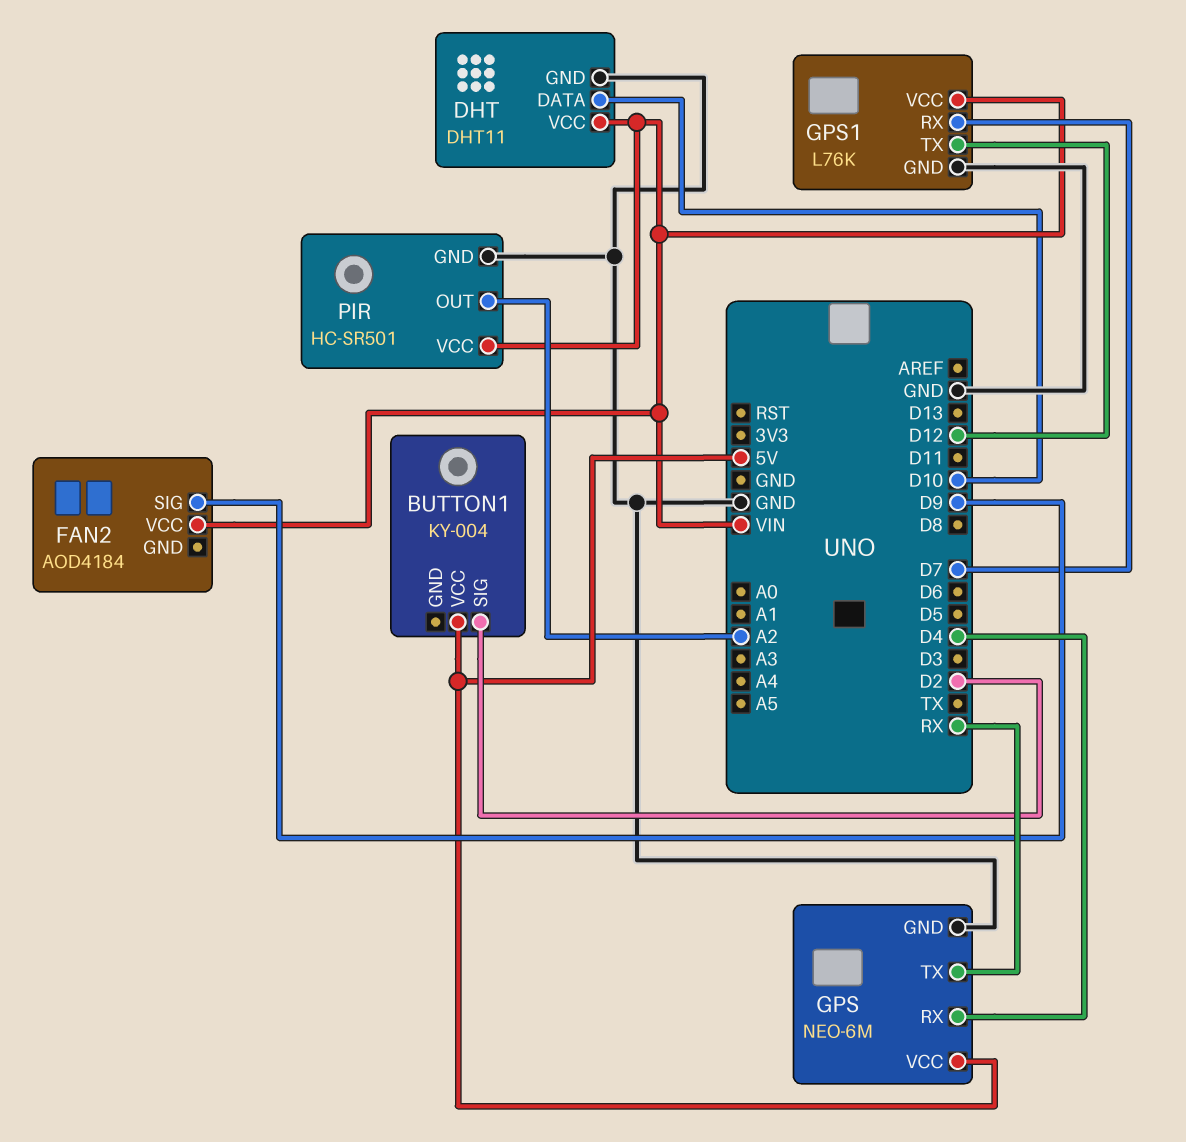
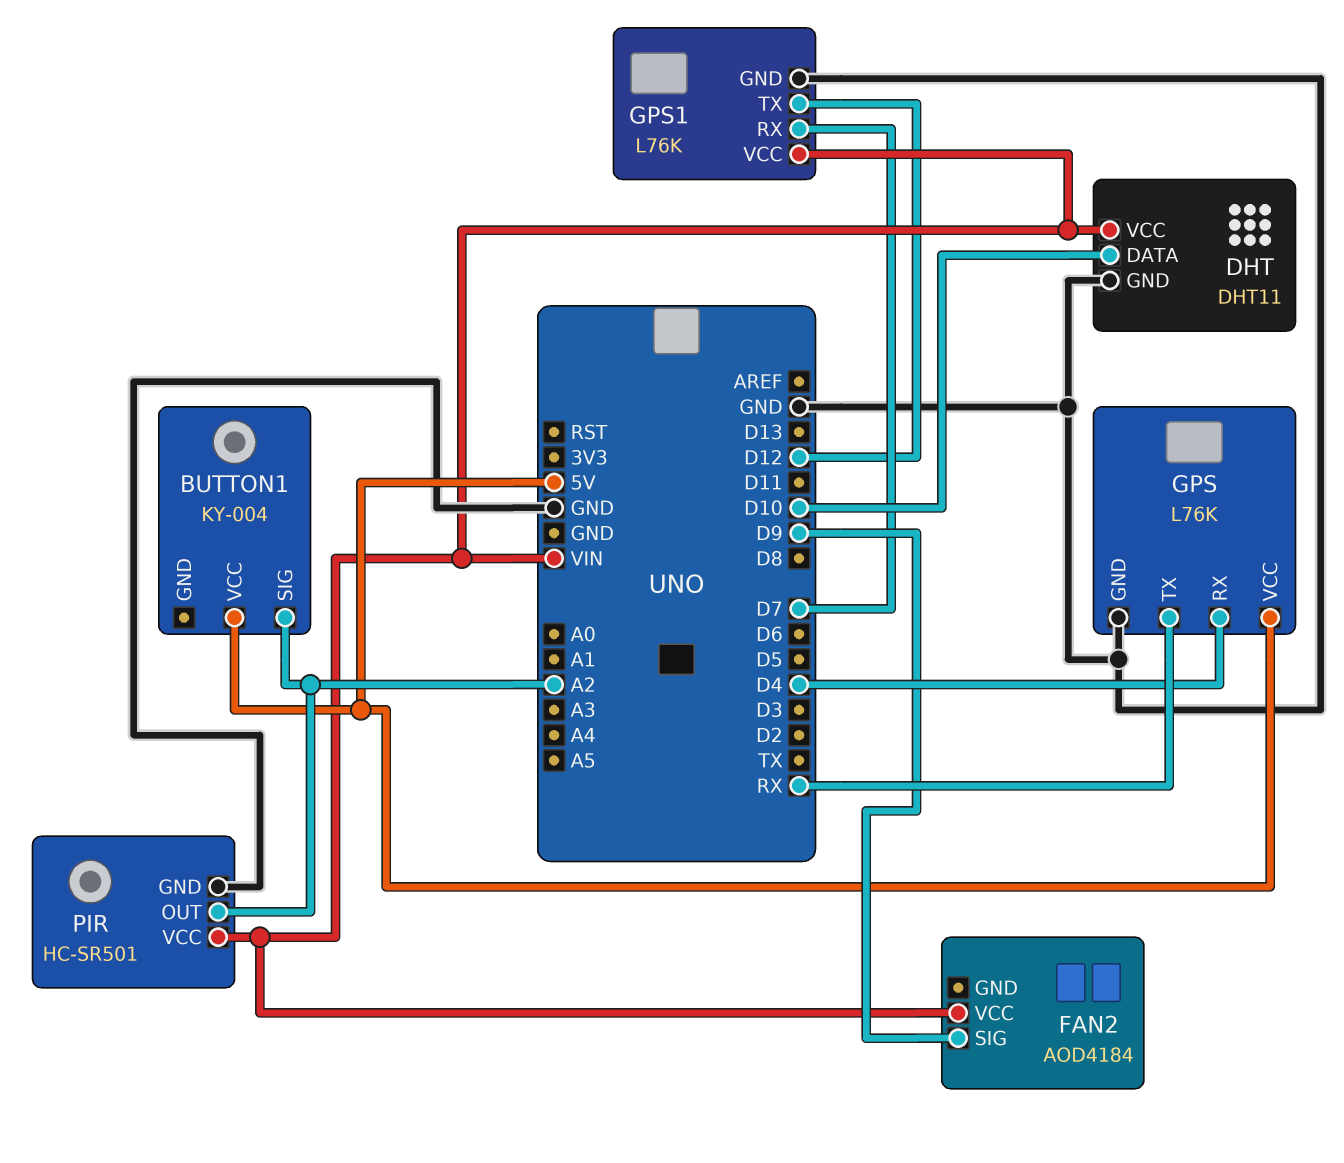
BUTTON1 pin SIG: D2 -> A2
GPS: NEO-6M -> L76K

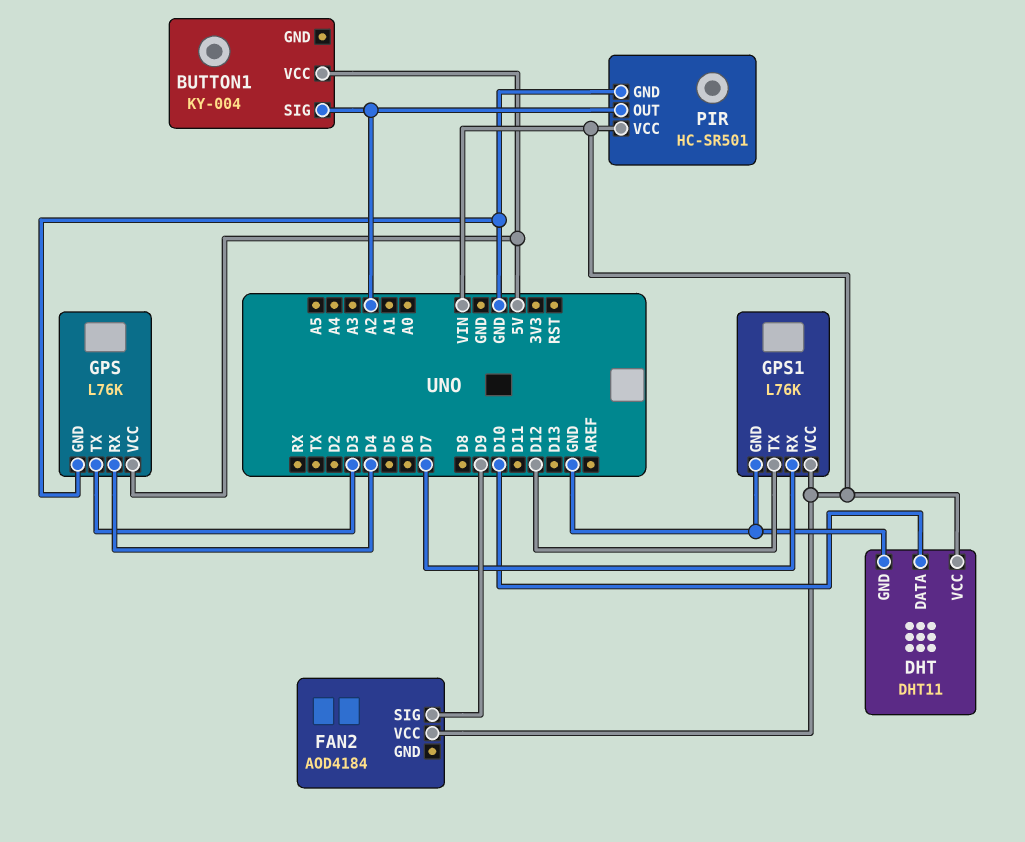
GPS pin TX: RX -> D3

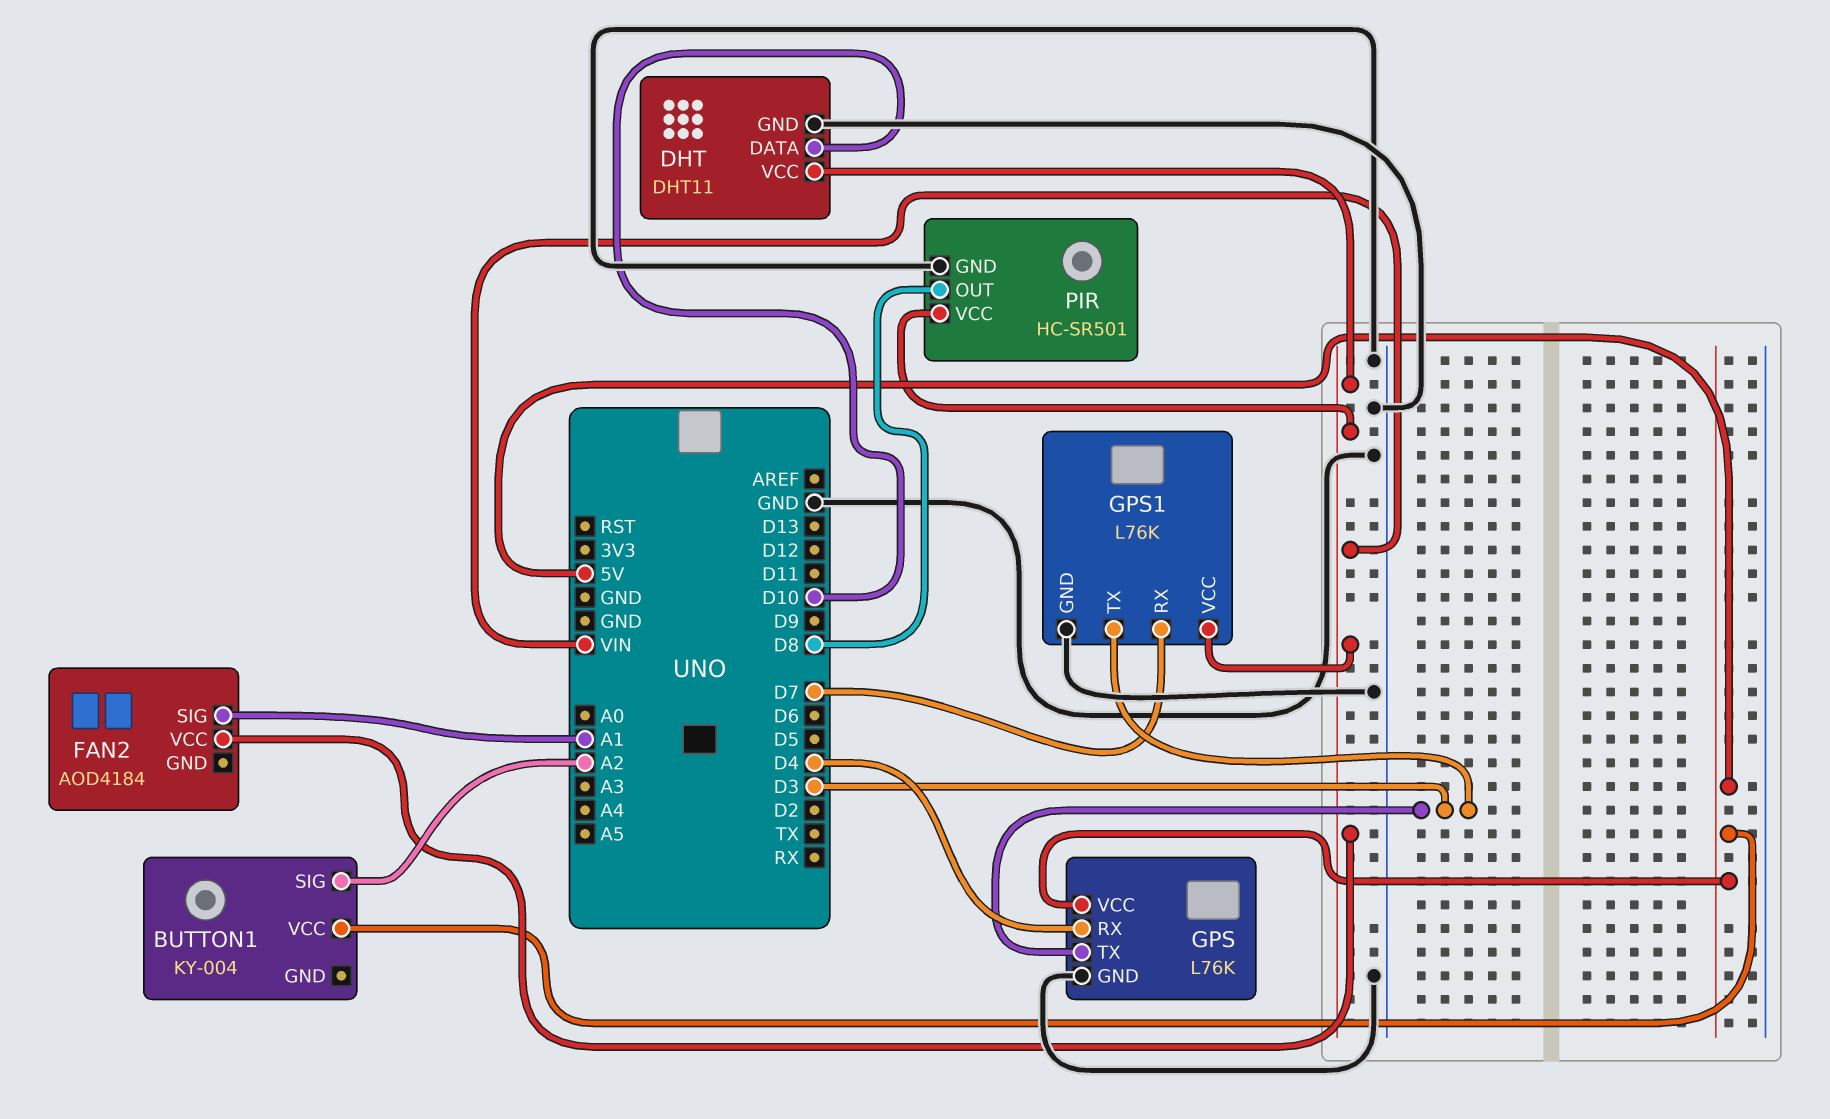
FAN2 pin SIG: D9 -> A1
GPS1 pin TX: D12 -> D3
PIR pin OUT: A2 -> D8

